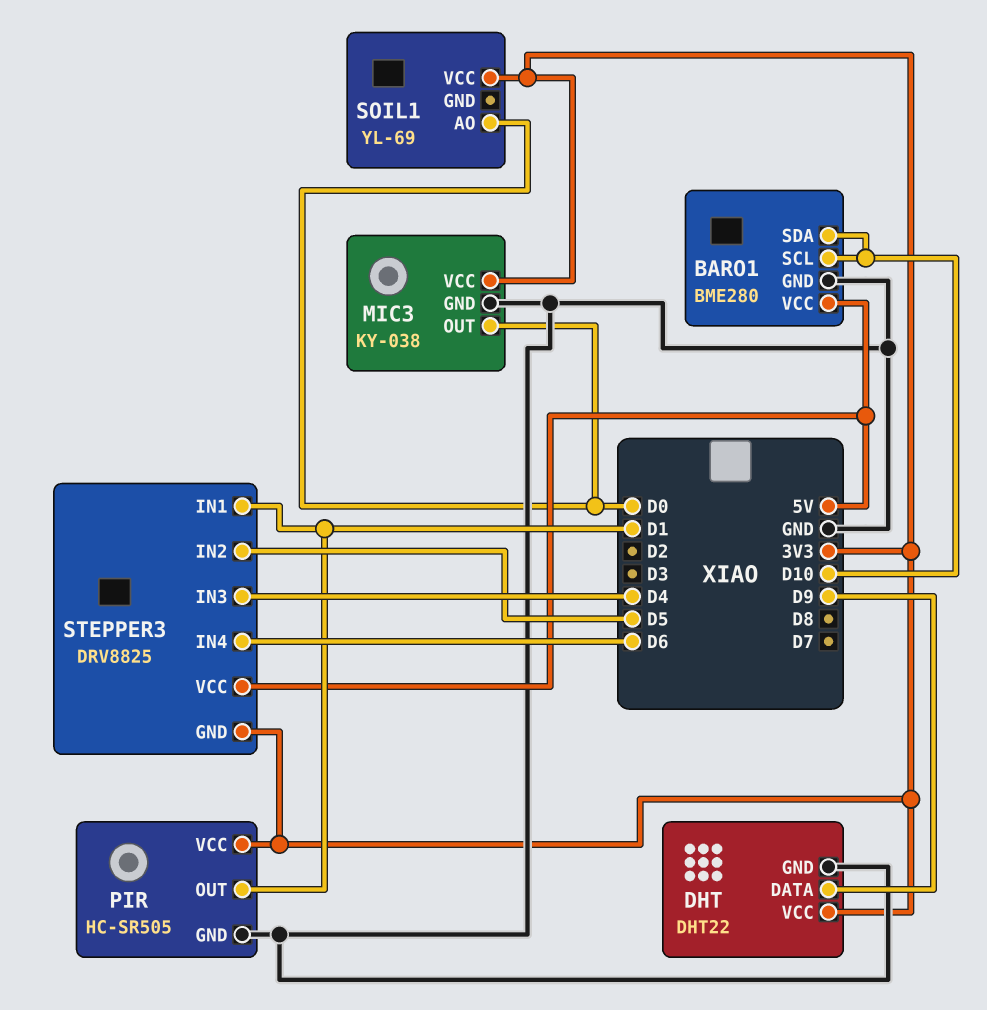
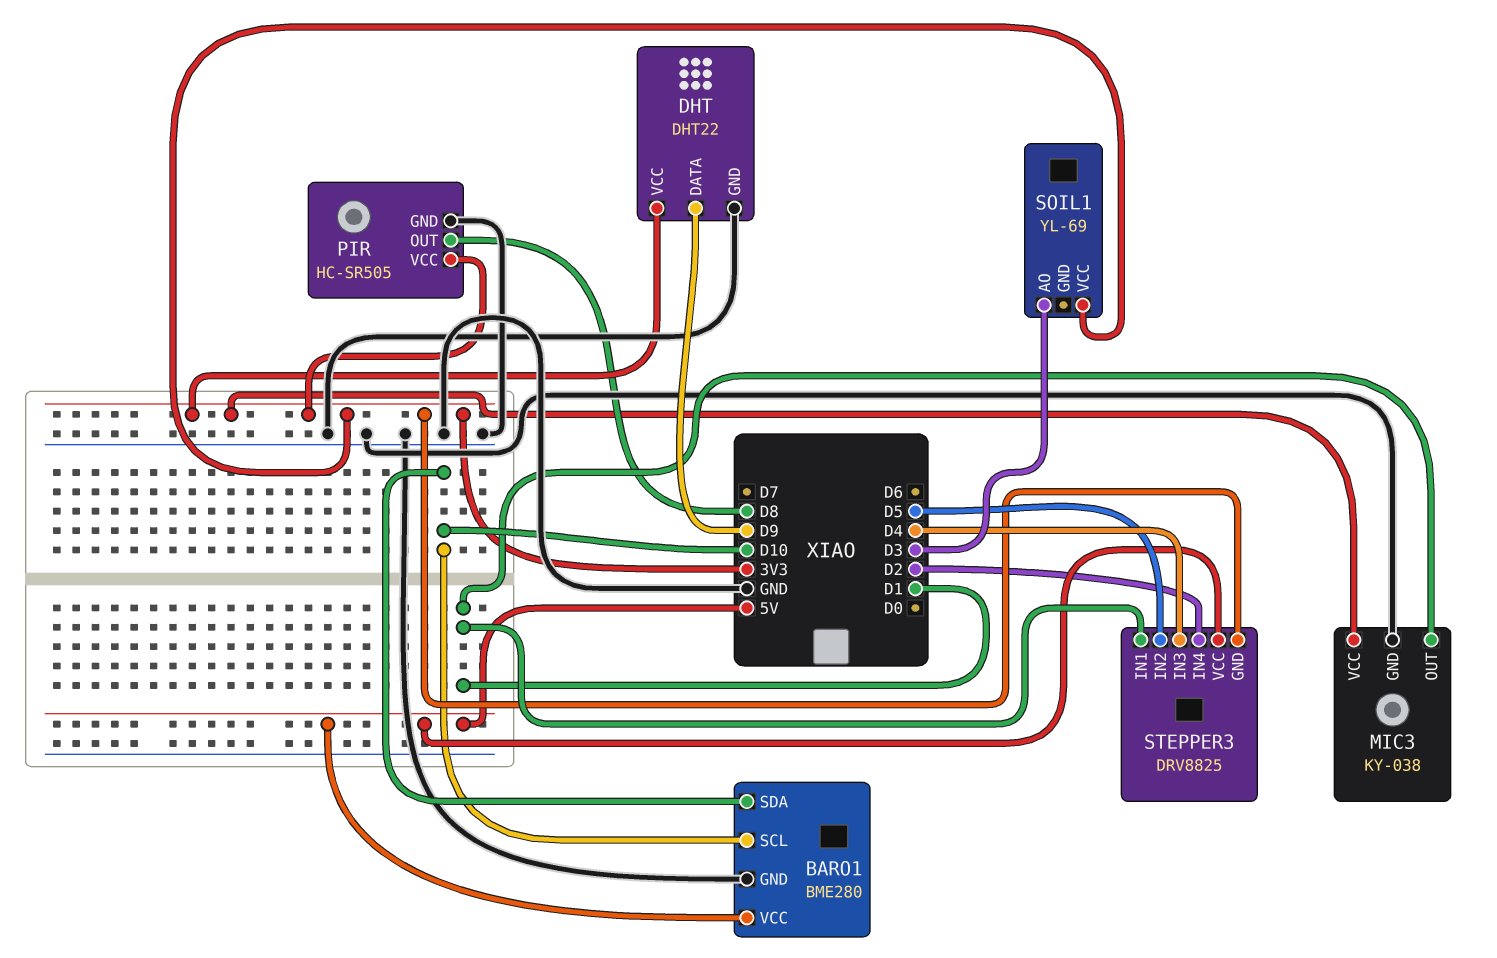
MIC3 pin OUT: D0 -> D1
PIR pin OUT: D1 -> D8
SOIL1 pin AO: D0 -> D3
STEPPER3 pin IN4: D6 -> D2

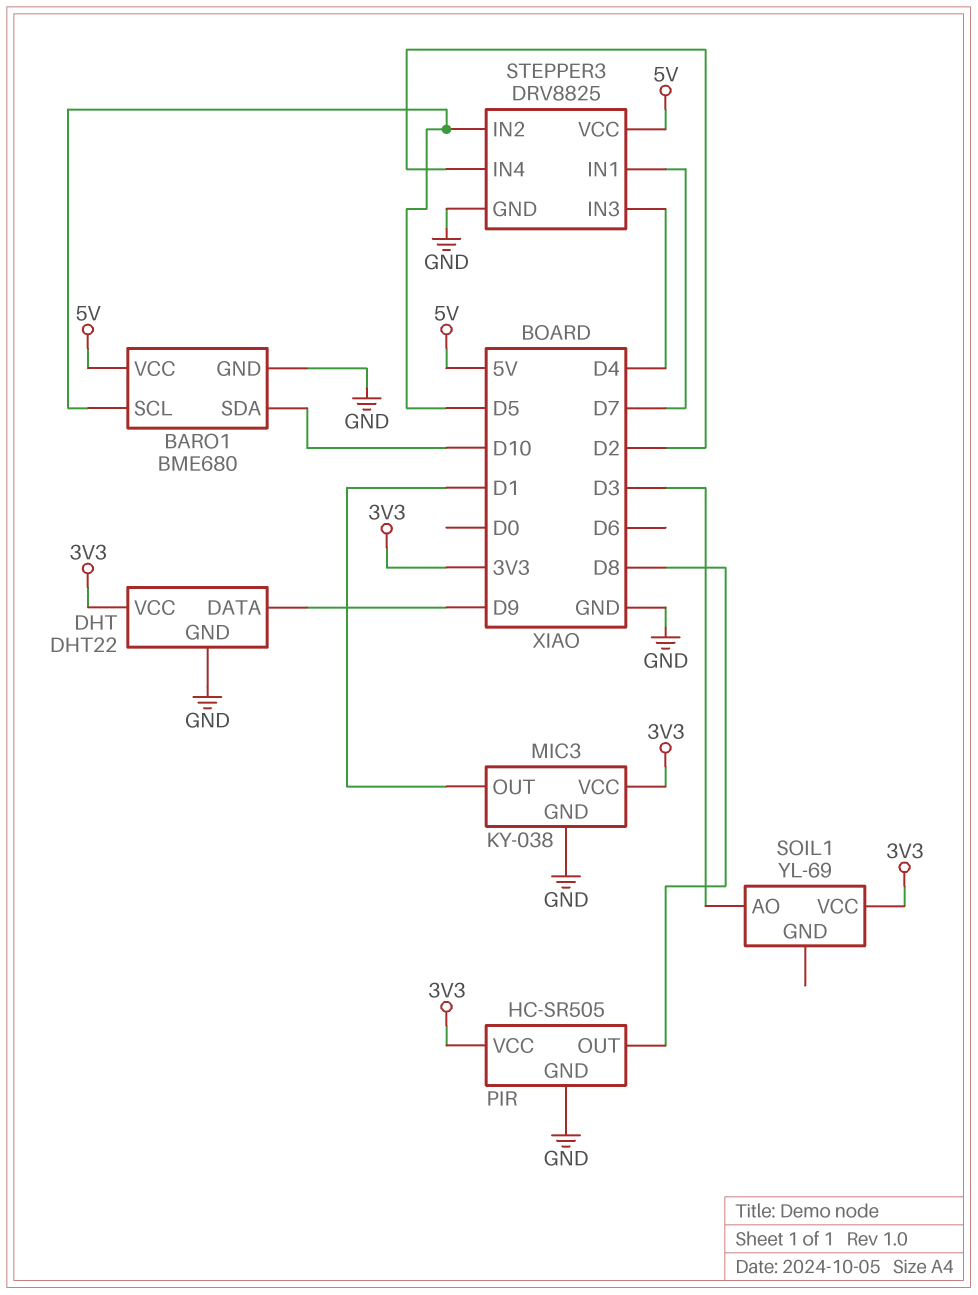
BARO1: BME280 -> BME680
BARO1 pin SCL: D10 -> D5
STEPPER3 pin GND: 3V3 -> GND
STEPPER3 pin IN1: D1 -> D7

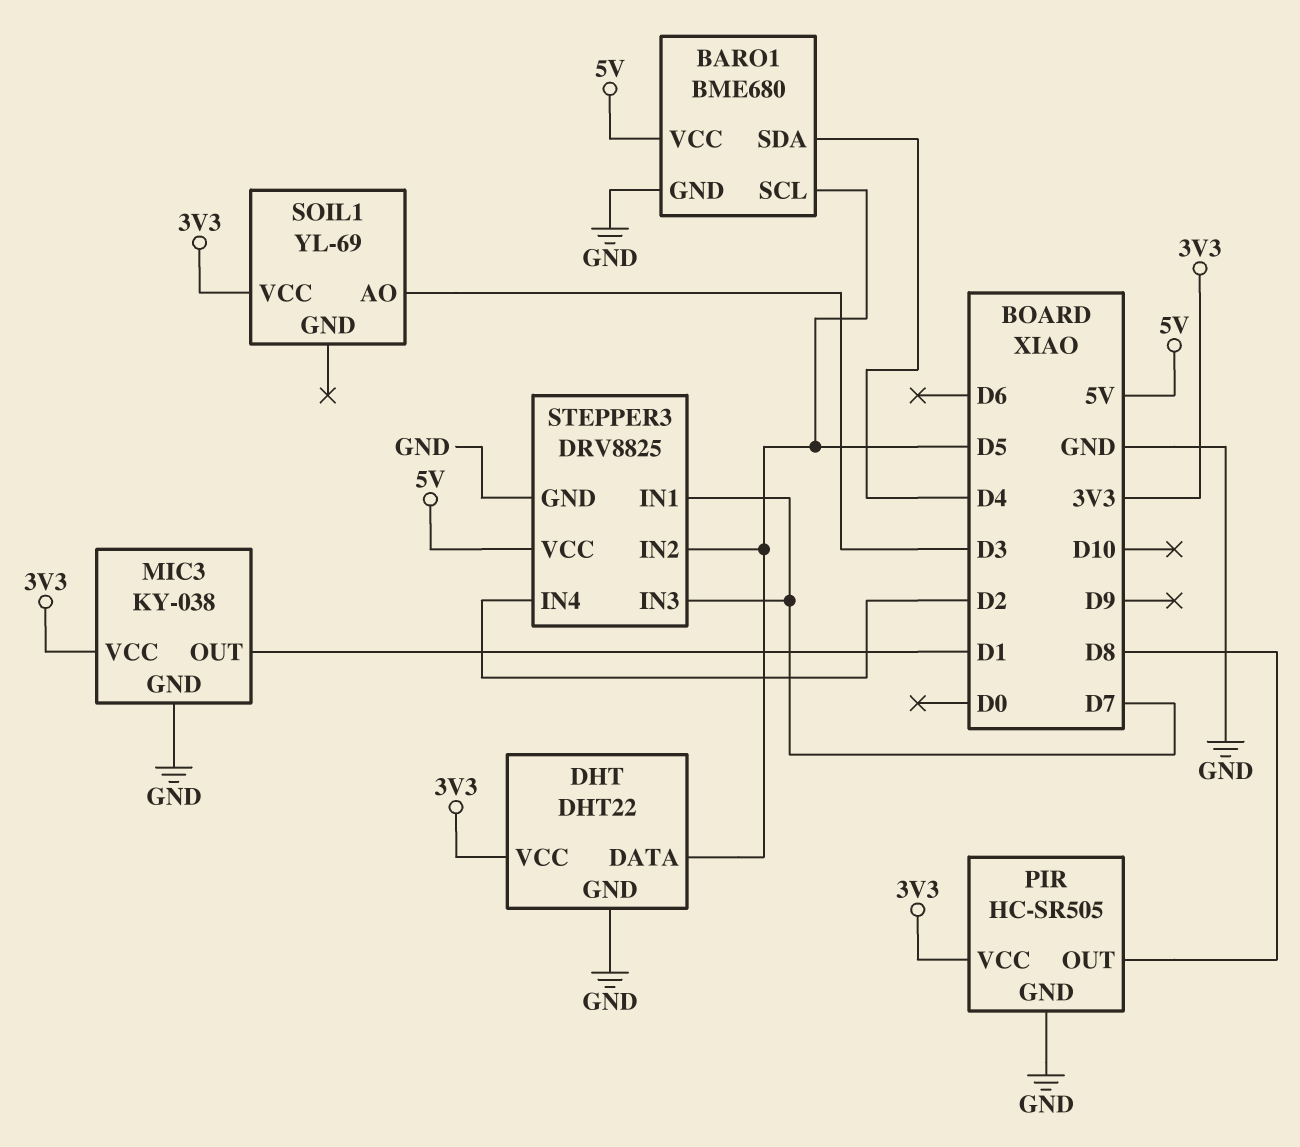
BARO1 pin SDA: D10 -> D4
DHT pin DATA: D9 -> D5
STEPPER3 pin IN3: D4 -> D7

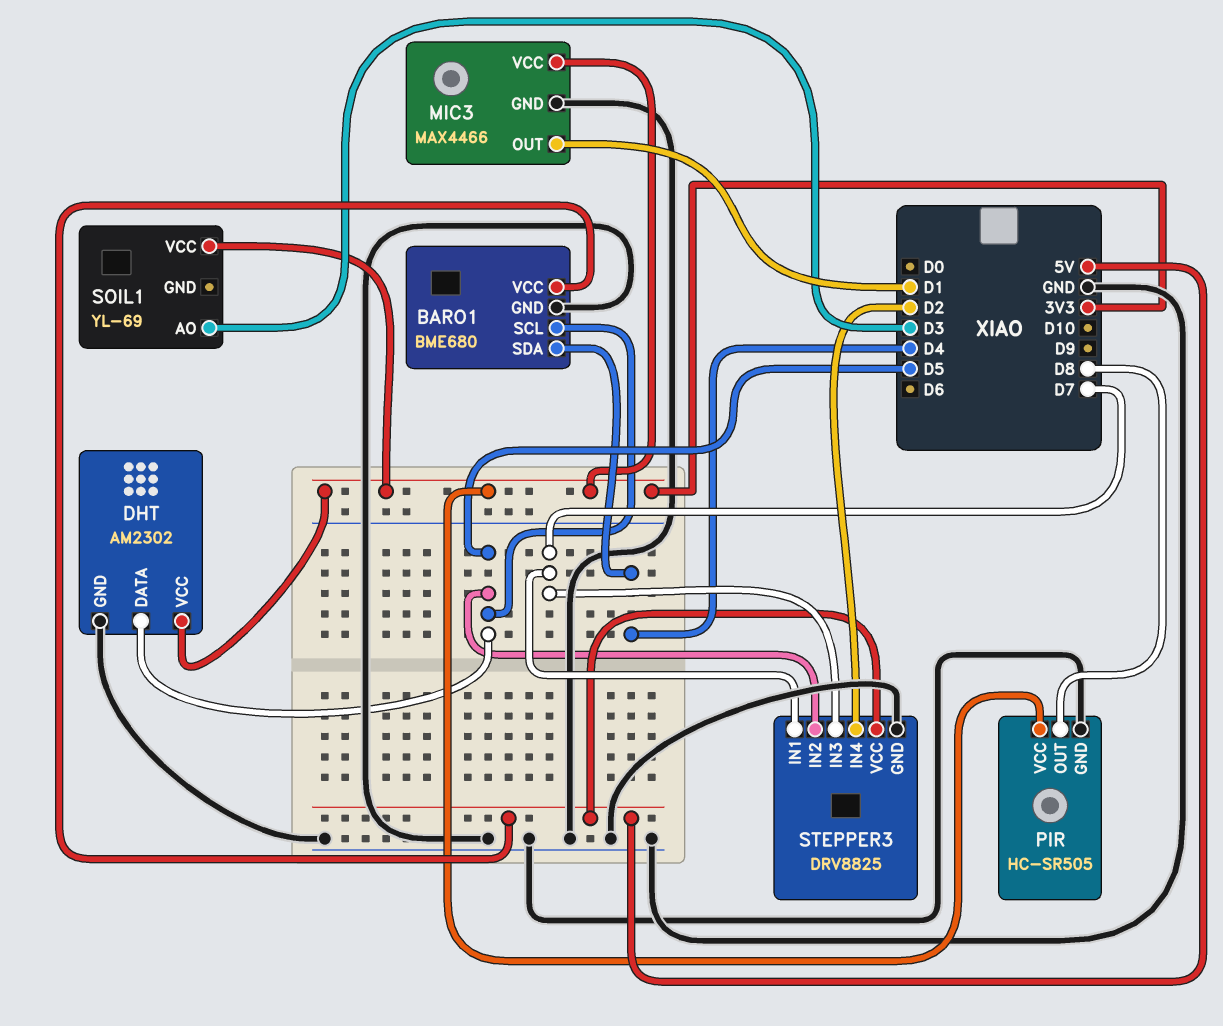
DHT: DHT22 -> AM2302
MIC3: KY-038 -> MAX4466

